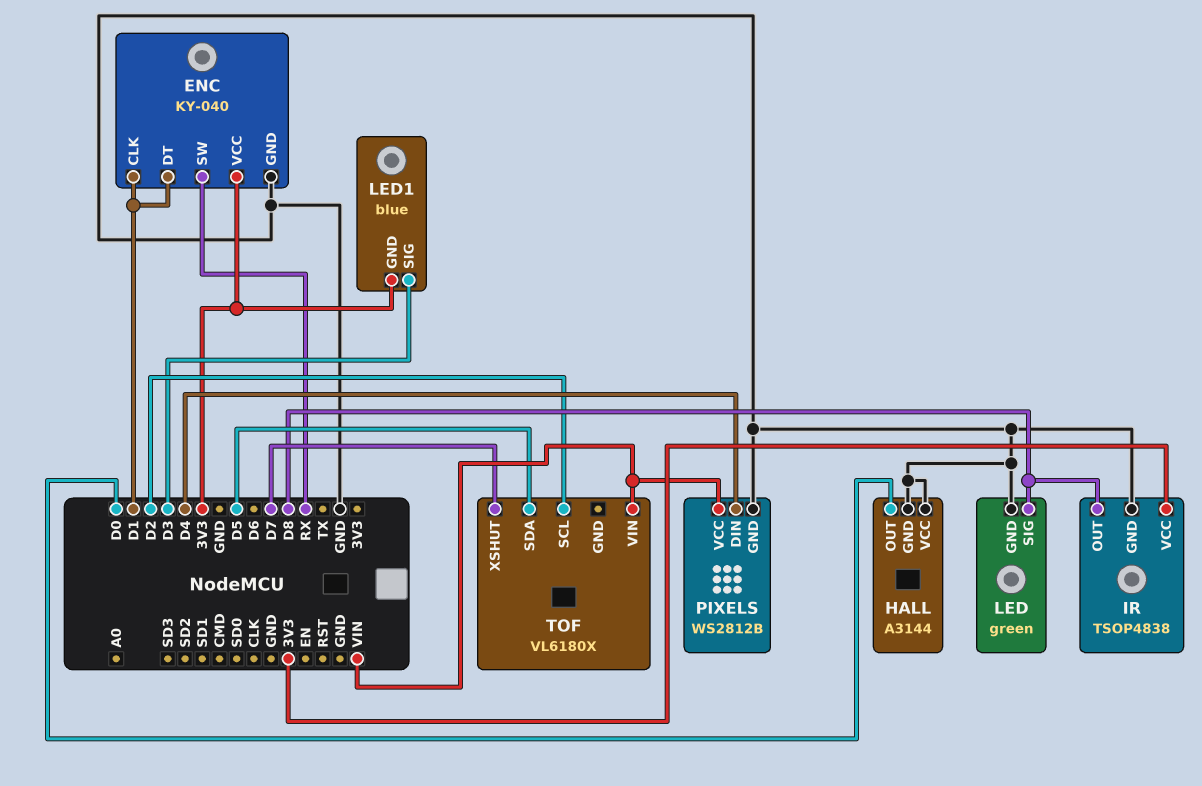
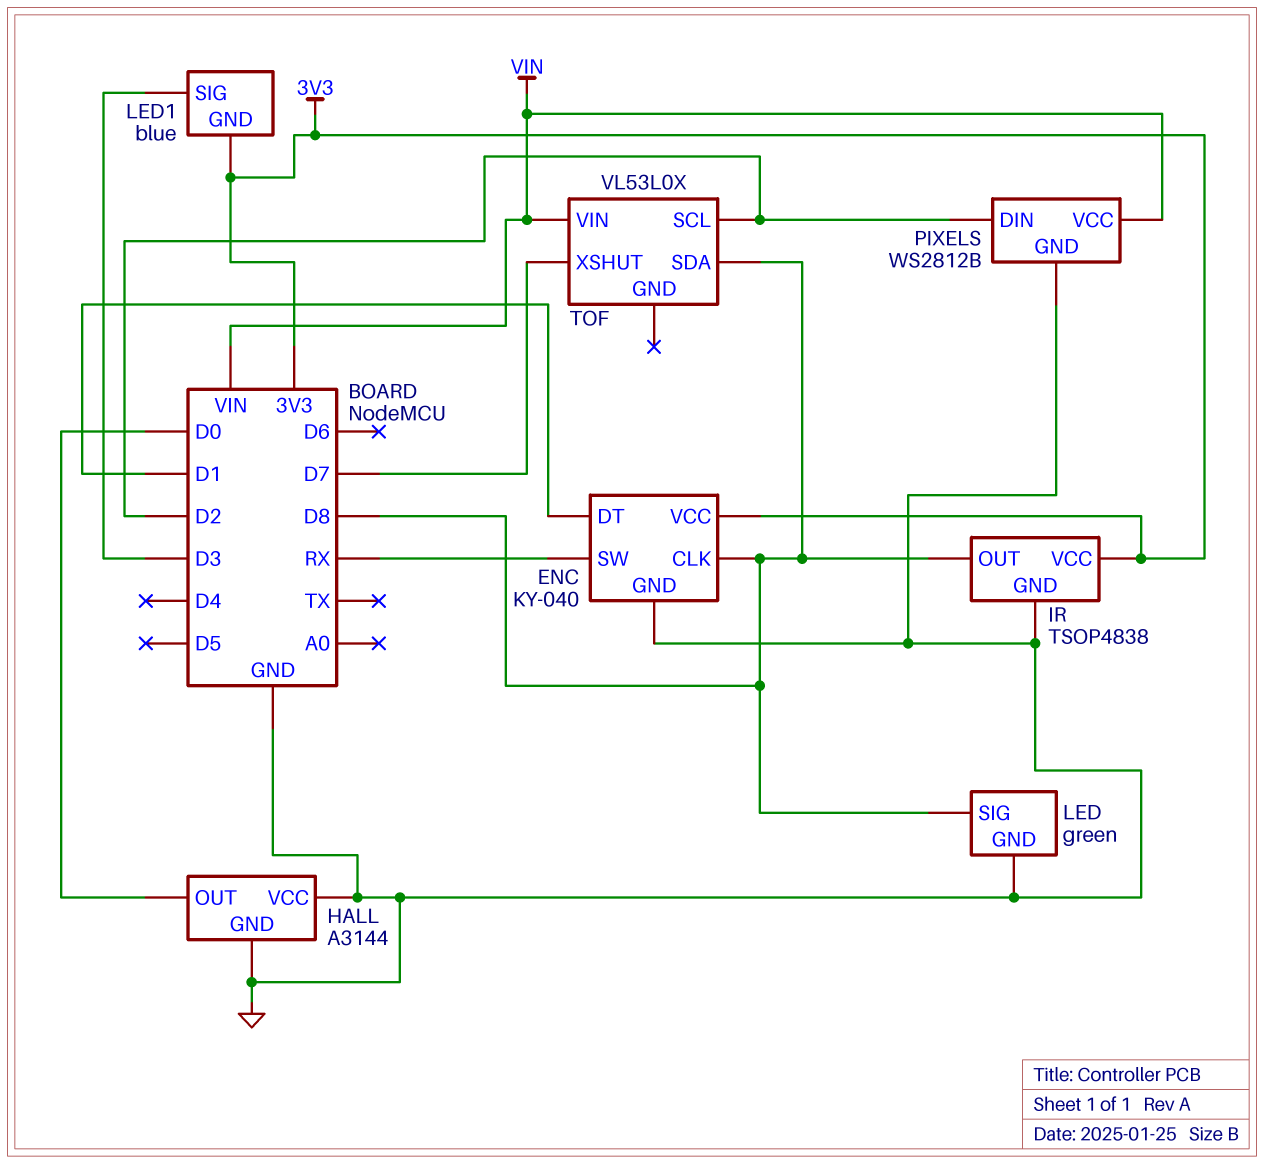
ENC pin CLK: D1 -> D8
PIXELS pin DIN: D4 -> D2
TOF: VL6180X -> VL53L0X
TOF pin SDA: D5 -> D8

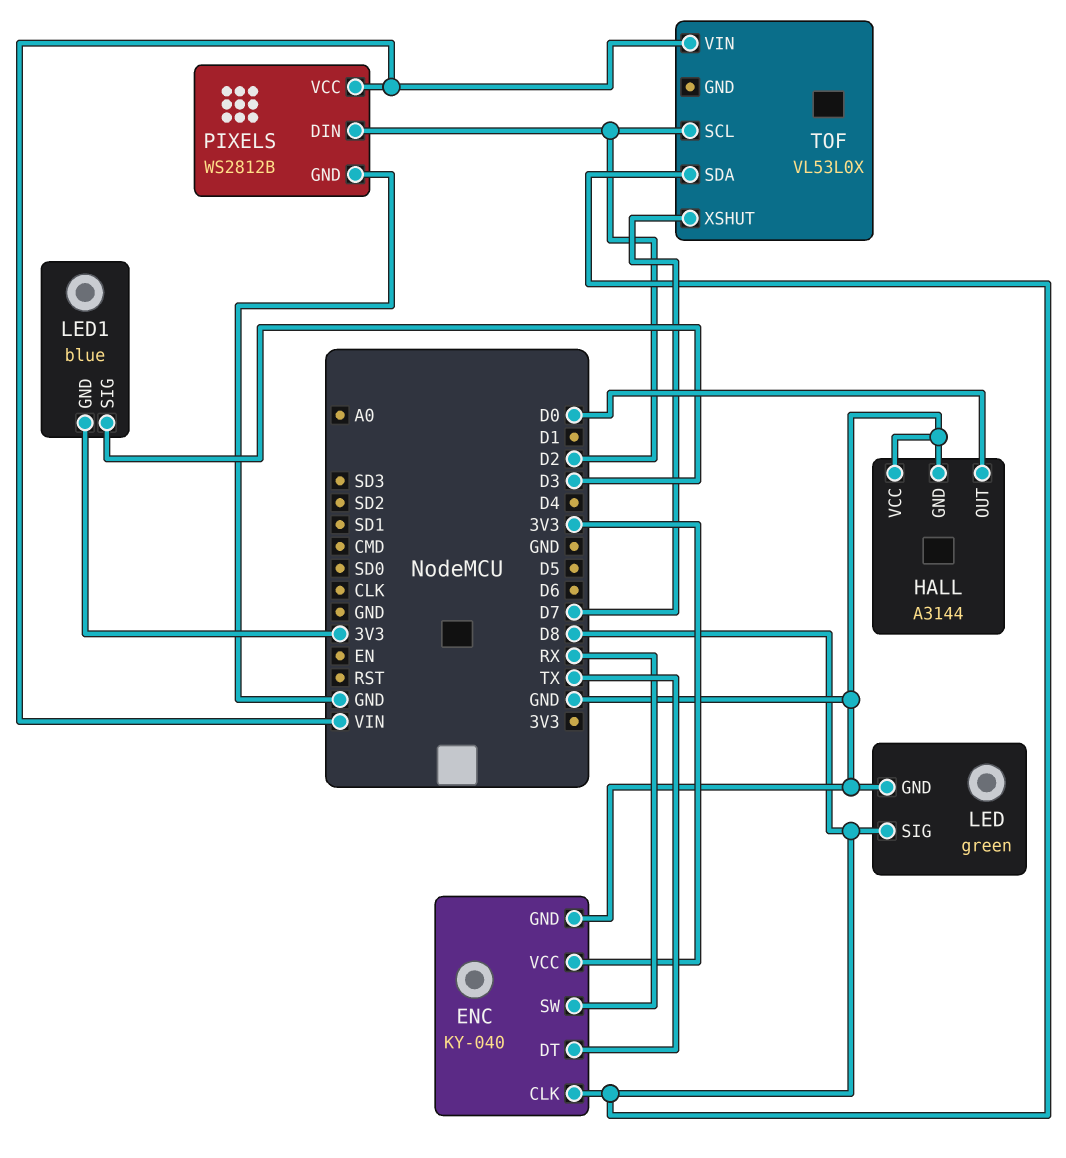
ENC pin DT: D1 -> TX
IR: TSOP4838 -> none
IR pin GND: GND -> none
IR pin OUT: D8 -> none
IR pin VCC: 3V3 -> none

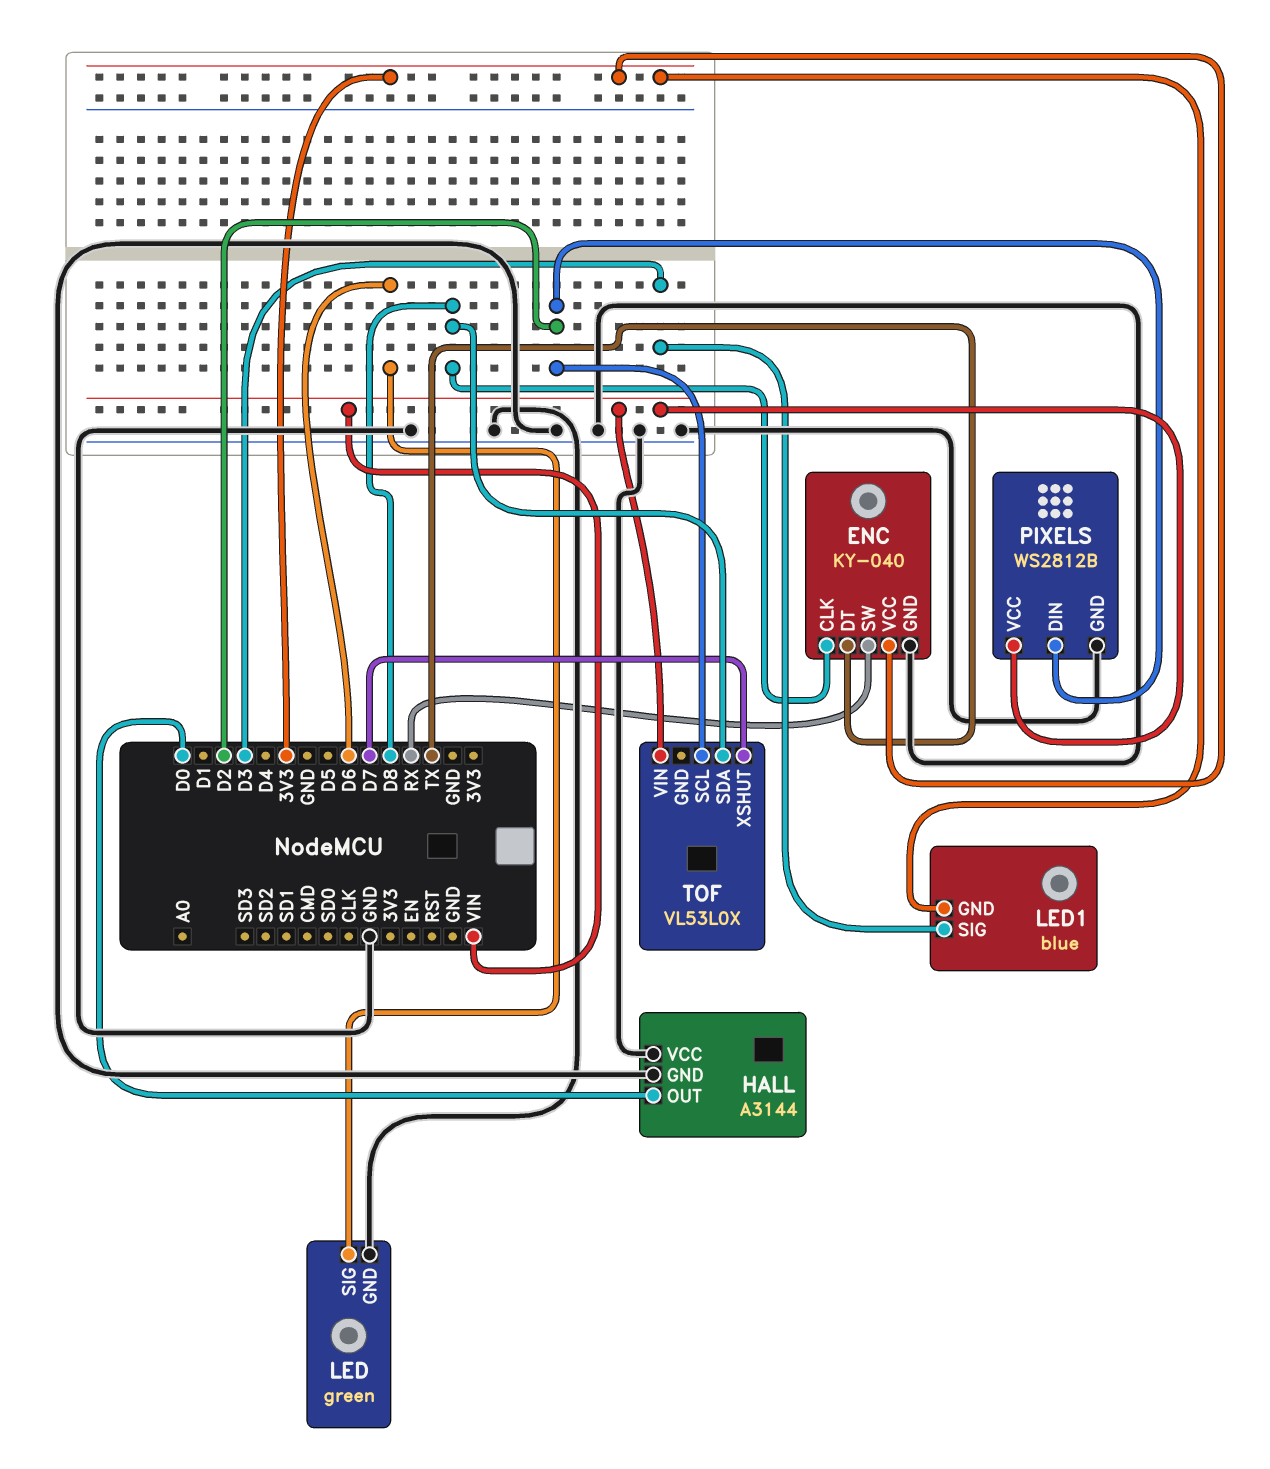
LED pin SIG: D8 -> D6

